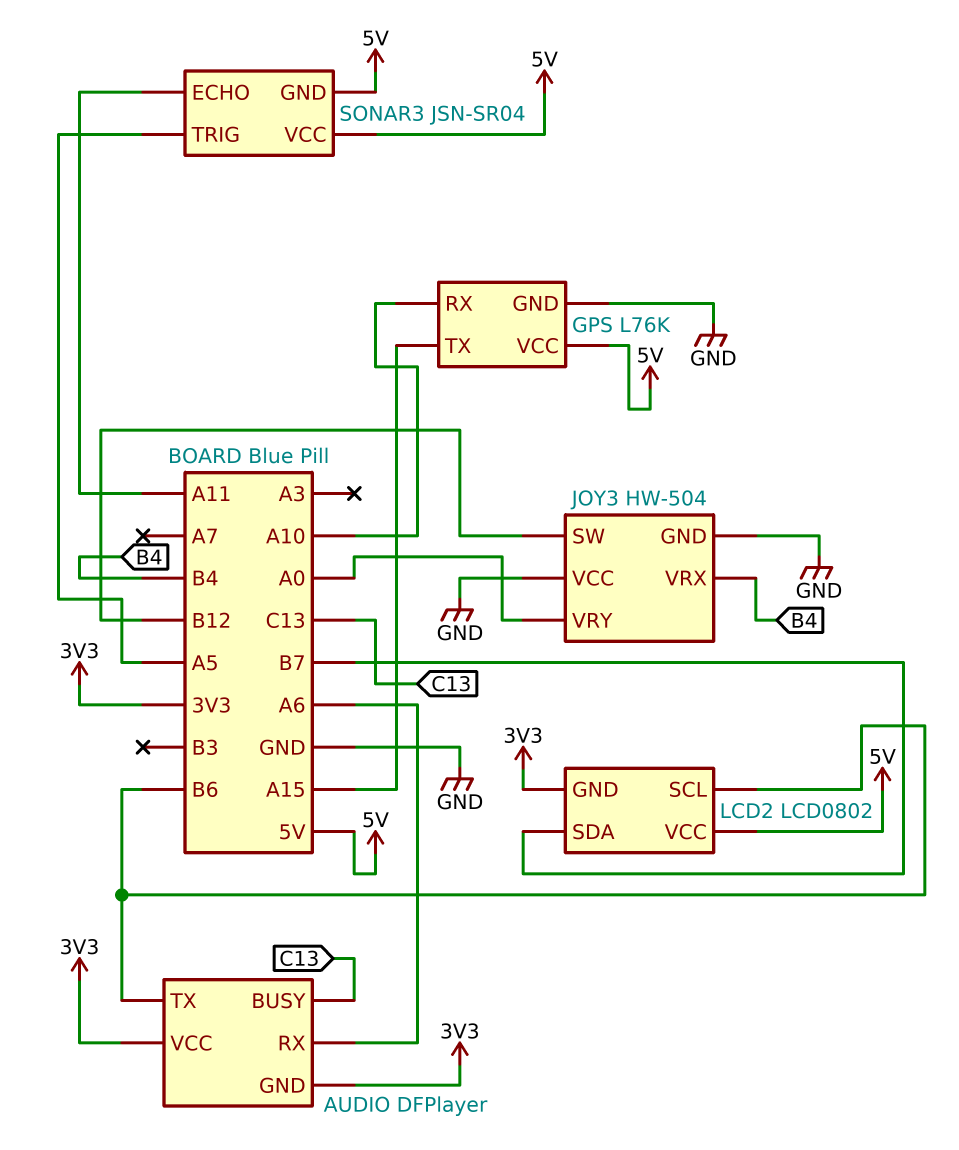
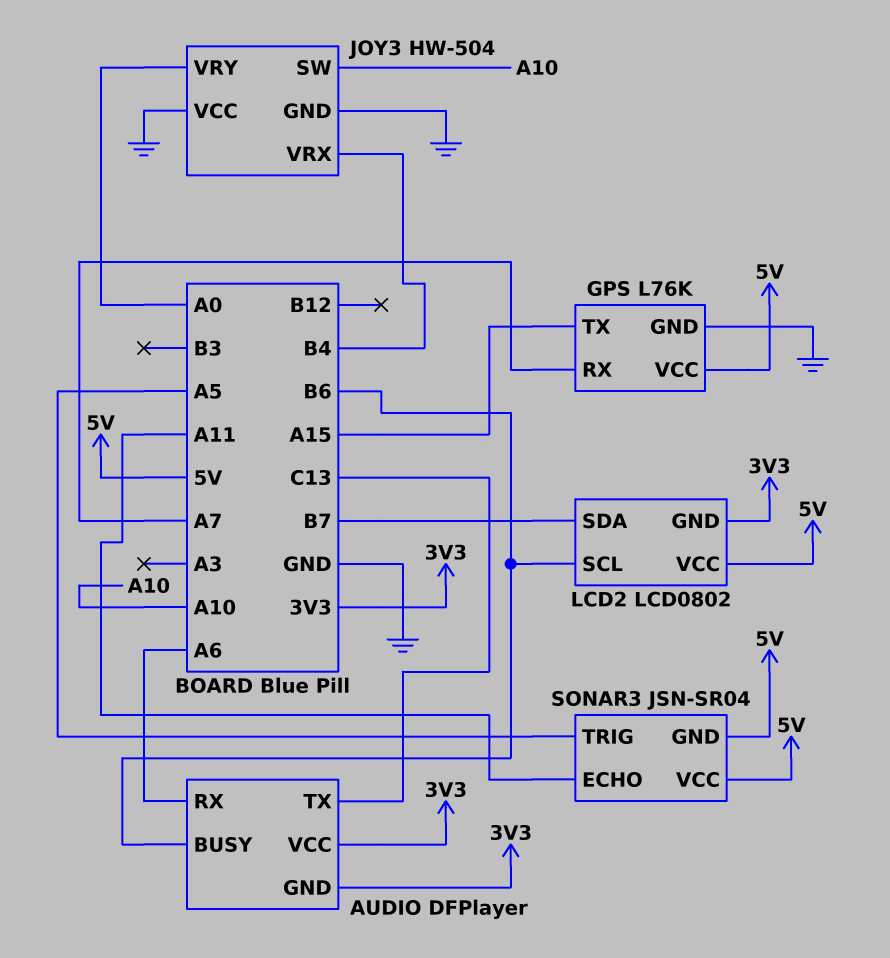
AUDIO pin BUSY: C13 -> B6
AUDIO pin TX: B6 -> C13
GPS pin RX: A10 -> A7
JOY3 pin SW: B12 -> A10

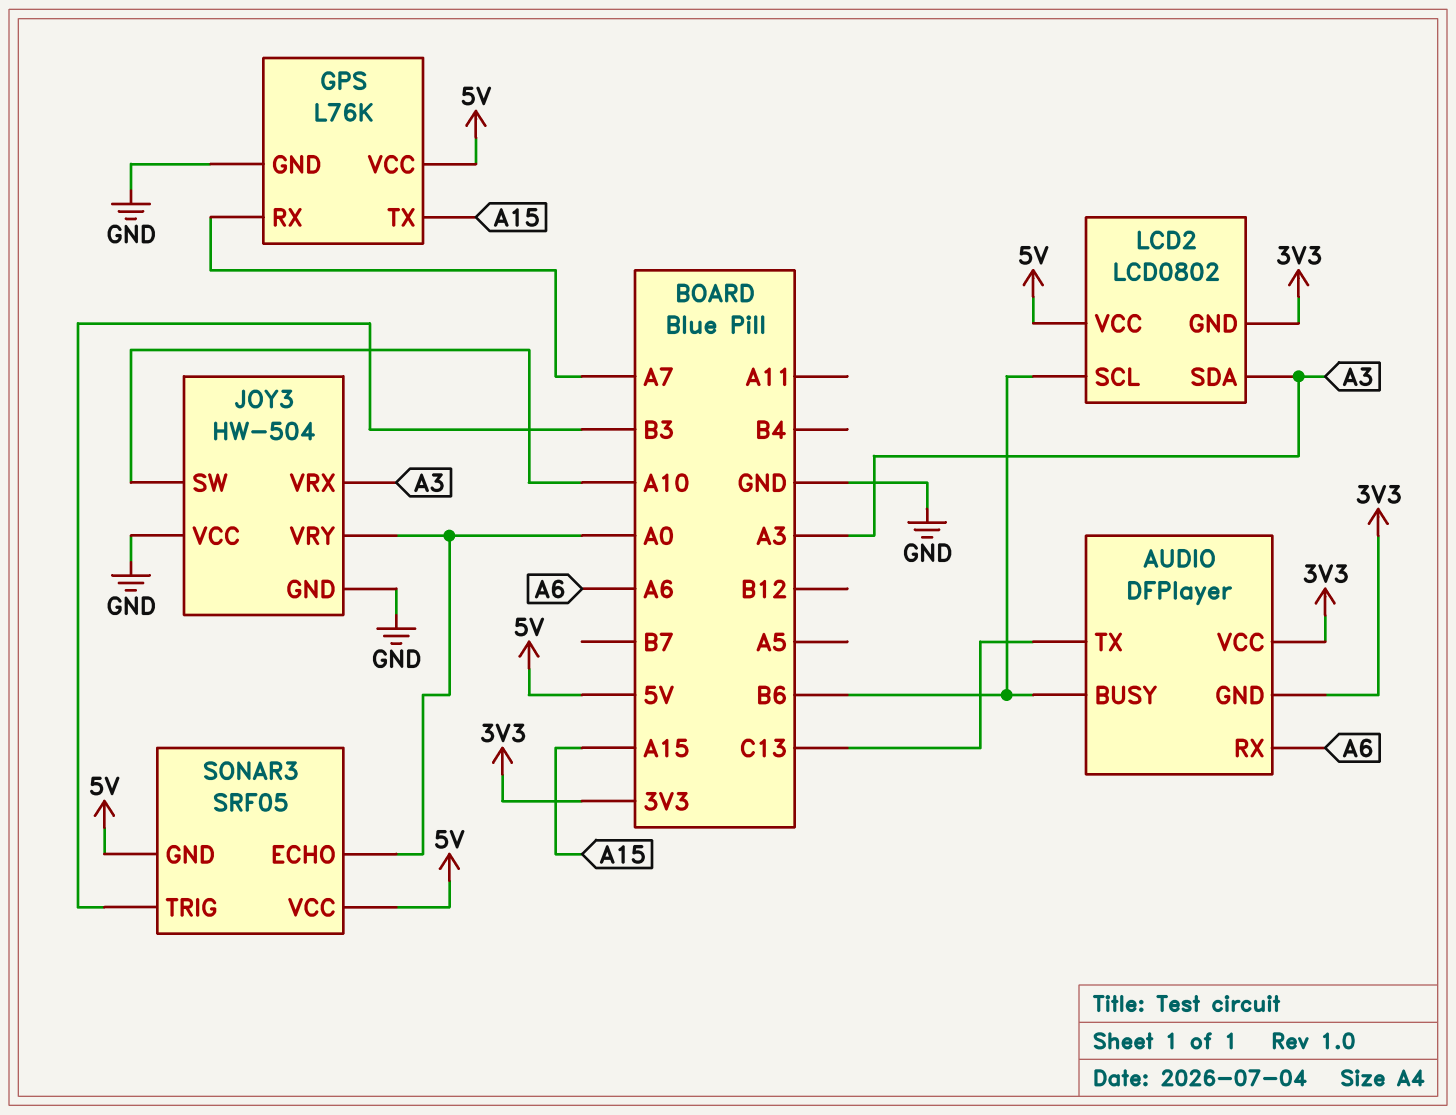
JOY3 pin VRX: B4 -> A3
LCD2 pin SDA: B7 -> A3
SONAR3: JSN-SR04 -> SRF05
SONAR3 pin ECHO: A11 -> A0
SONAR3 pin TRIG: A5 -> B3

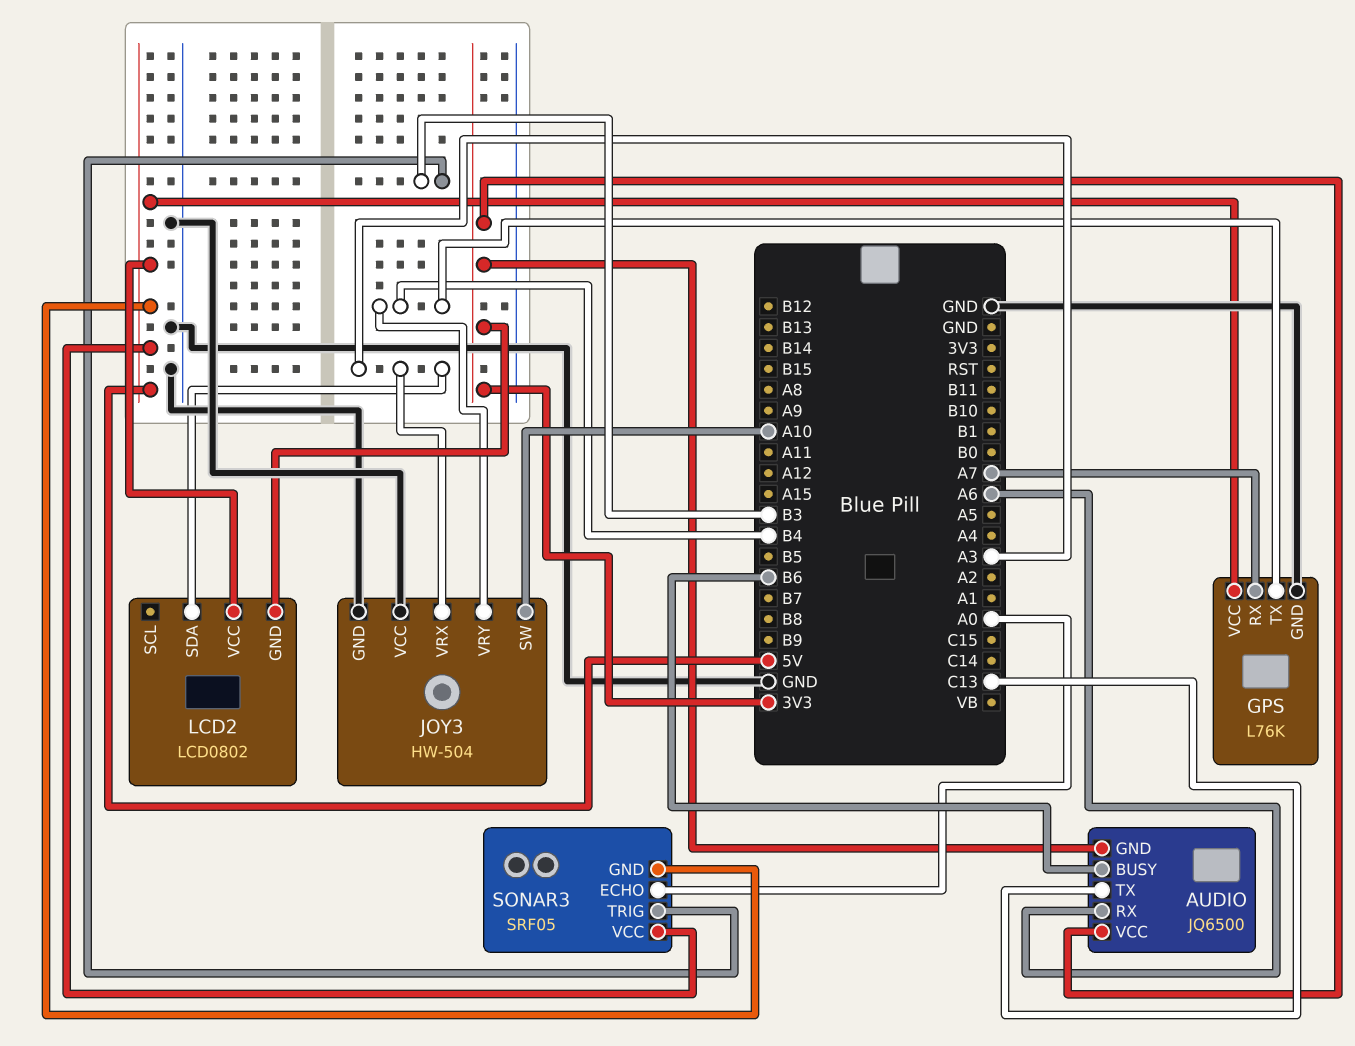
AUDIO: DFPlayer -> JQ6500
GPS pin TX: A15 -> B4
JOY3 pin VRY: A0 -> B4
LCD2 pin SCL: B6 -> none

